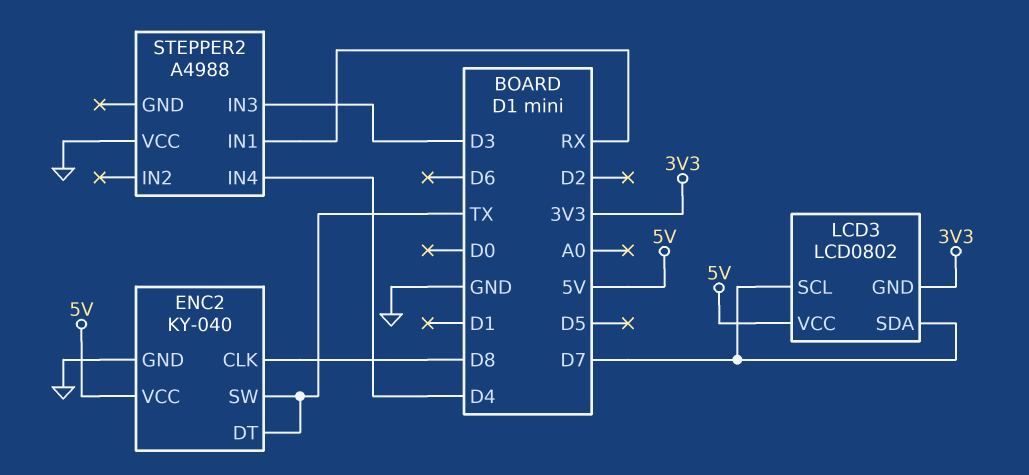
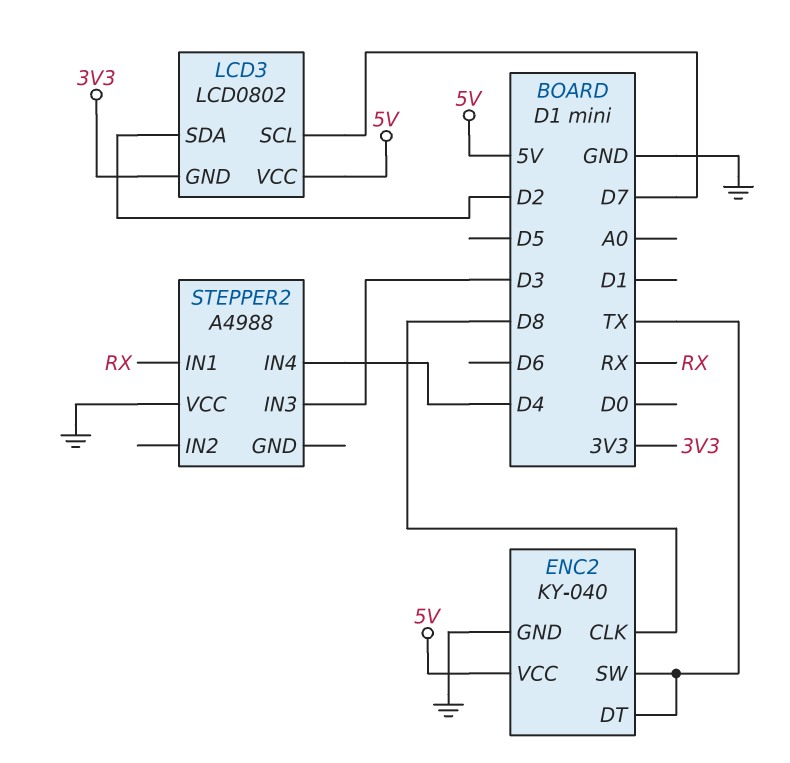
LCD3 pin SDA: D7 -> D2

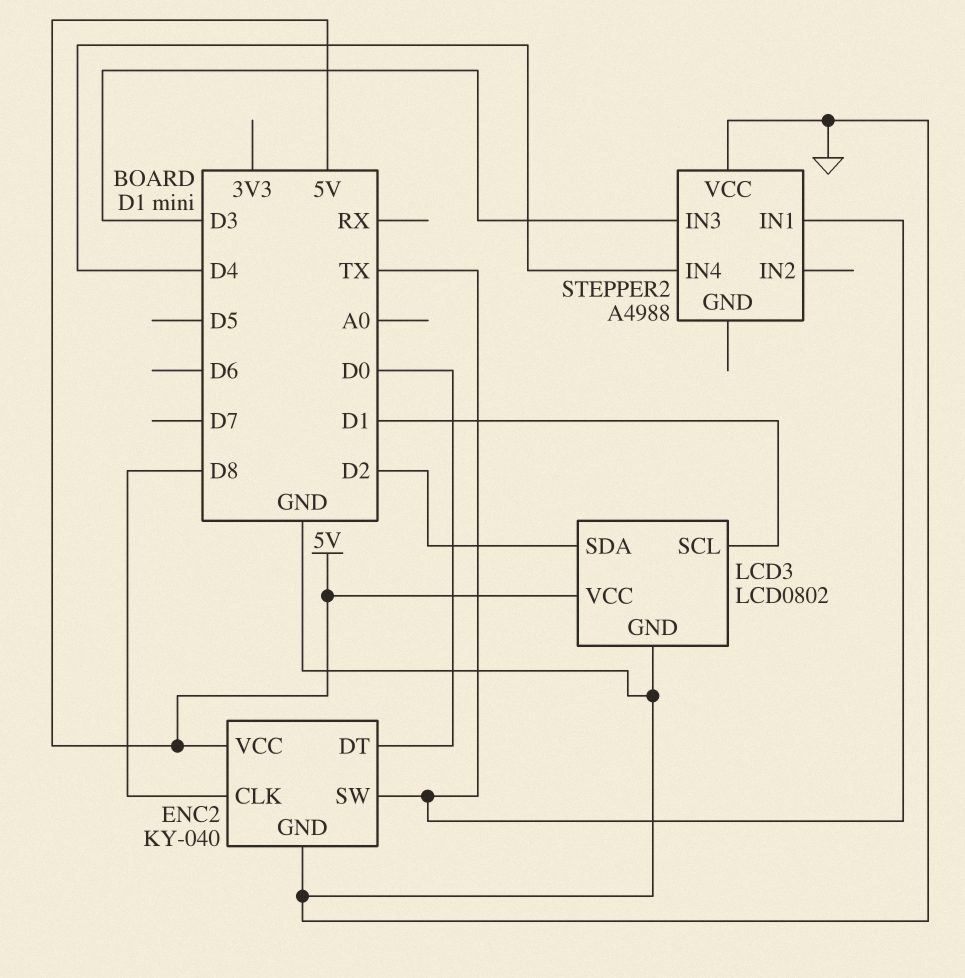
ENC2 pin DT: TX -> D0
LCD3 pin GND: 3V3 -> GND
LCD3 pin SCL: D7 -> D1
STEPPER2 pin IN1: RX -> TX

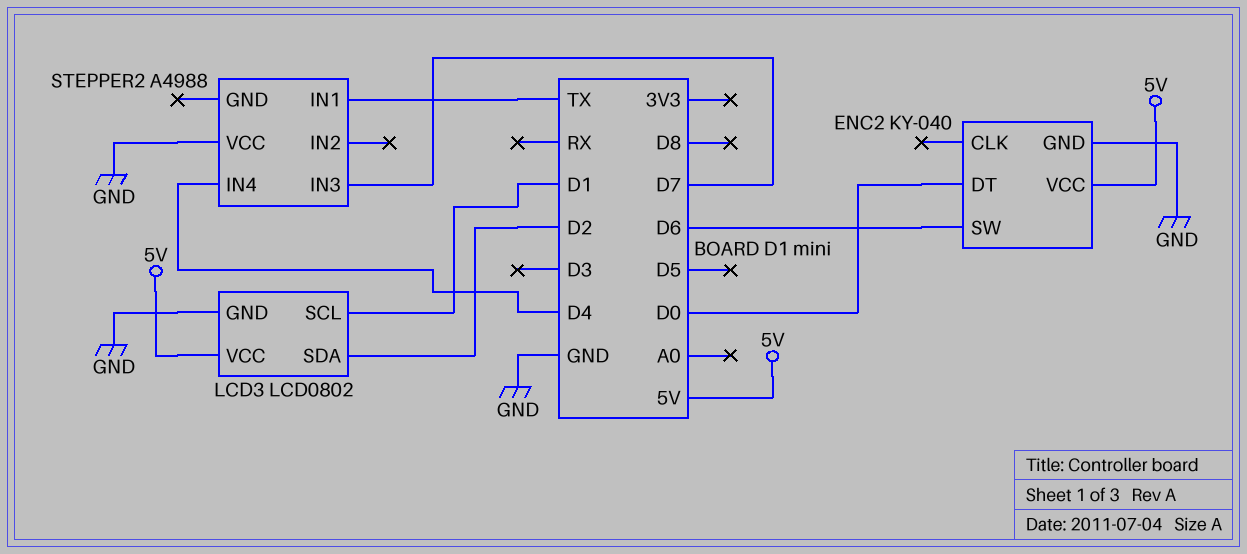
ENC2 pin CLK: D8 -> none
ENC2 pin SW: TX -> D6
STEPPER2 pin IN3: D3 -> D7

